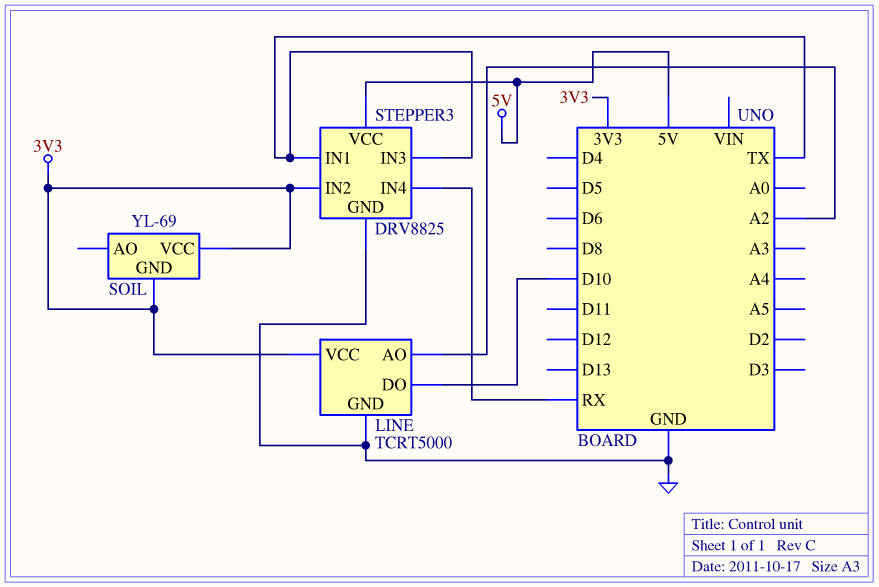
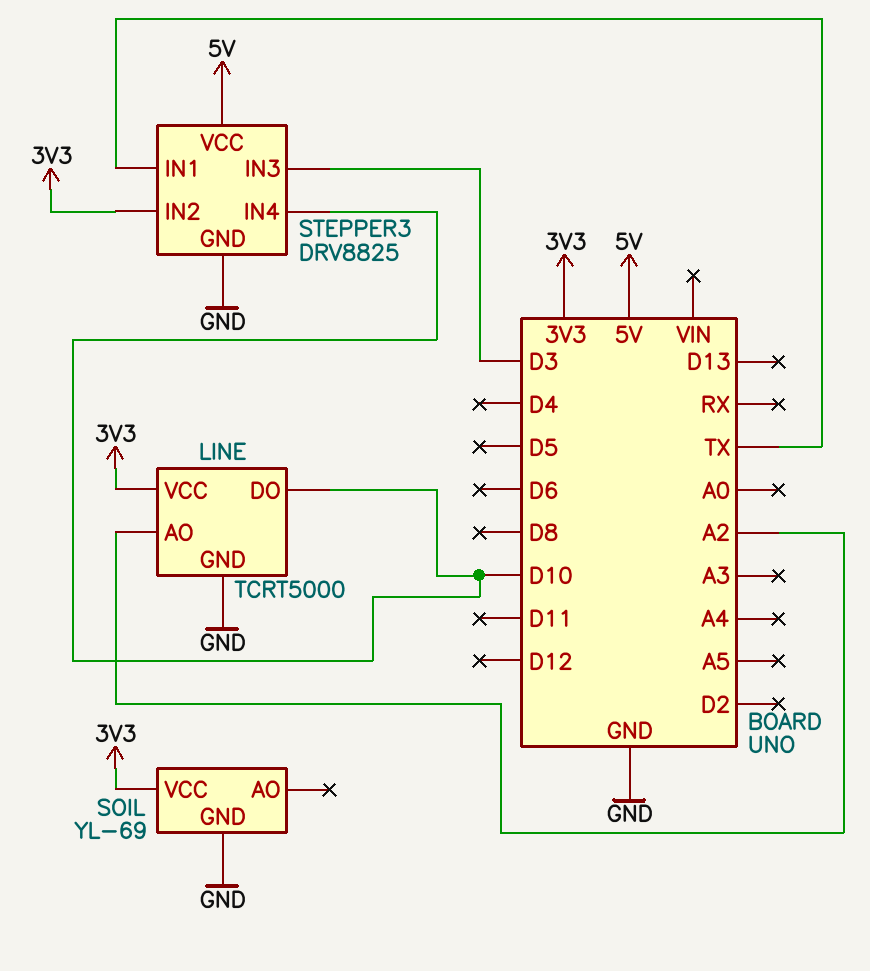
SOIL pin GND: 3V3 -> GND
STEPPER3 pin IN3: TX -> D3
STEPPER3 pin IN4: RX -> D10

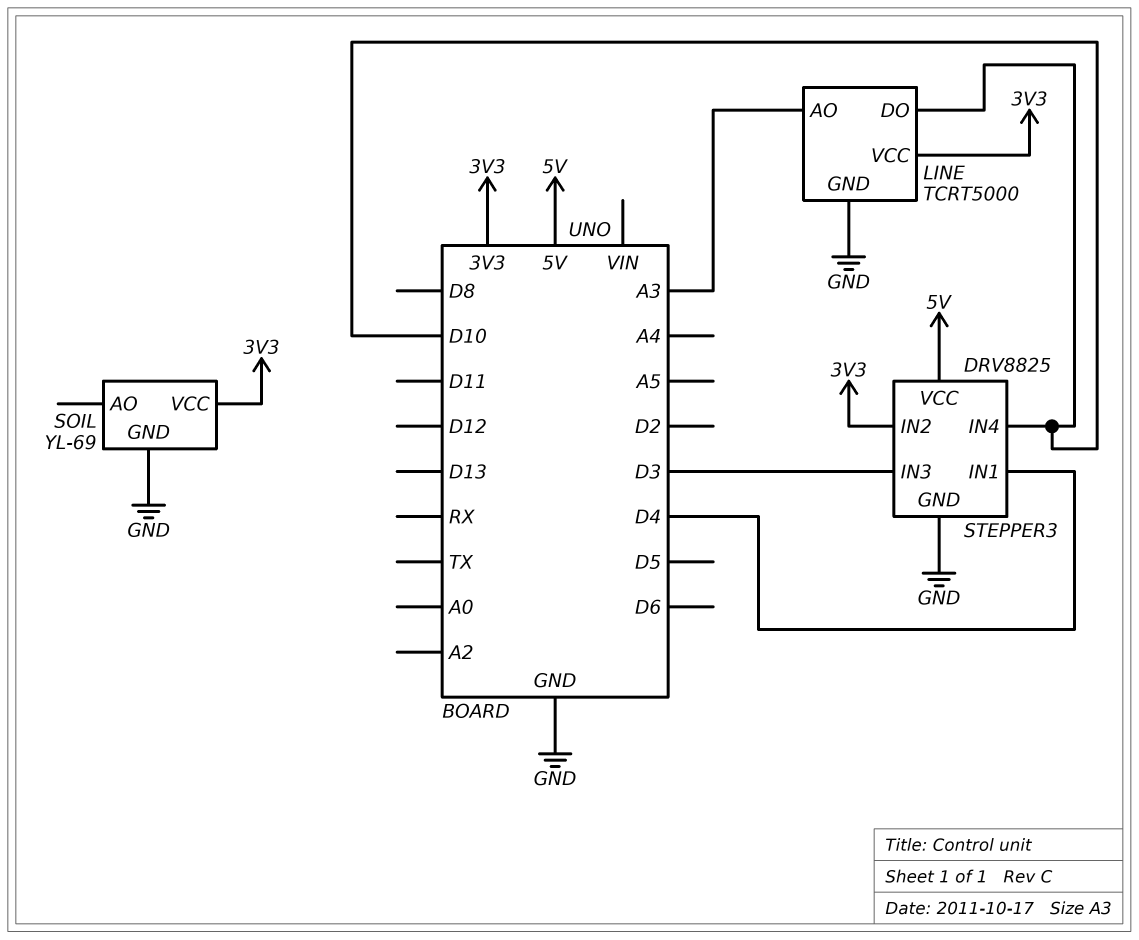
LINE pin AO: A2 -> A3
STEPPER3 pin IN1: TX -> D4

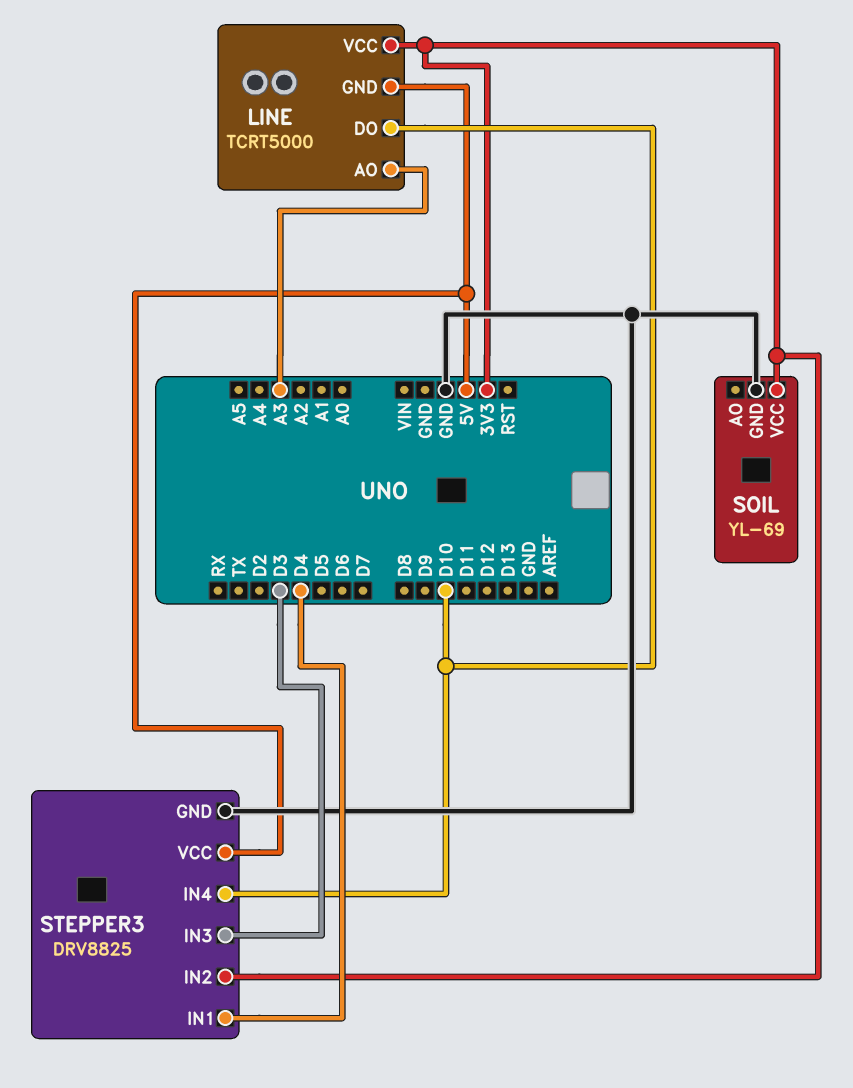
LINE pin GND: GND -> 5V

